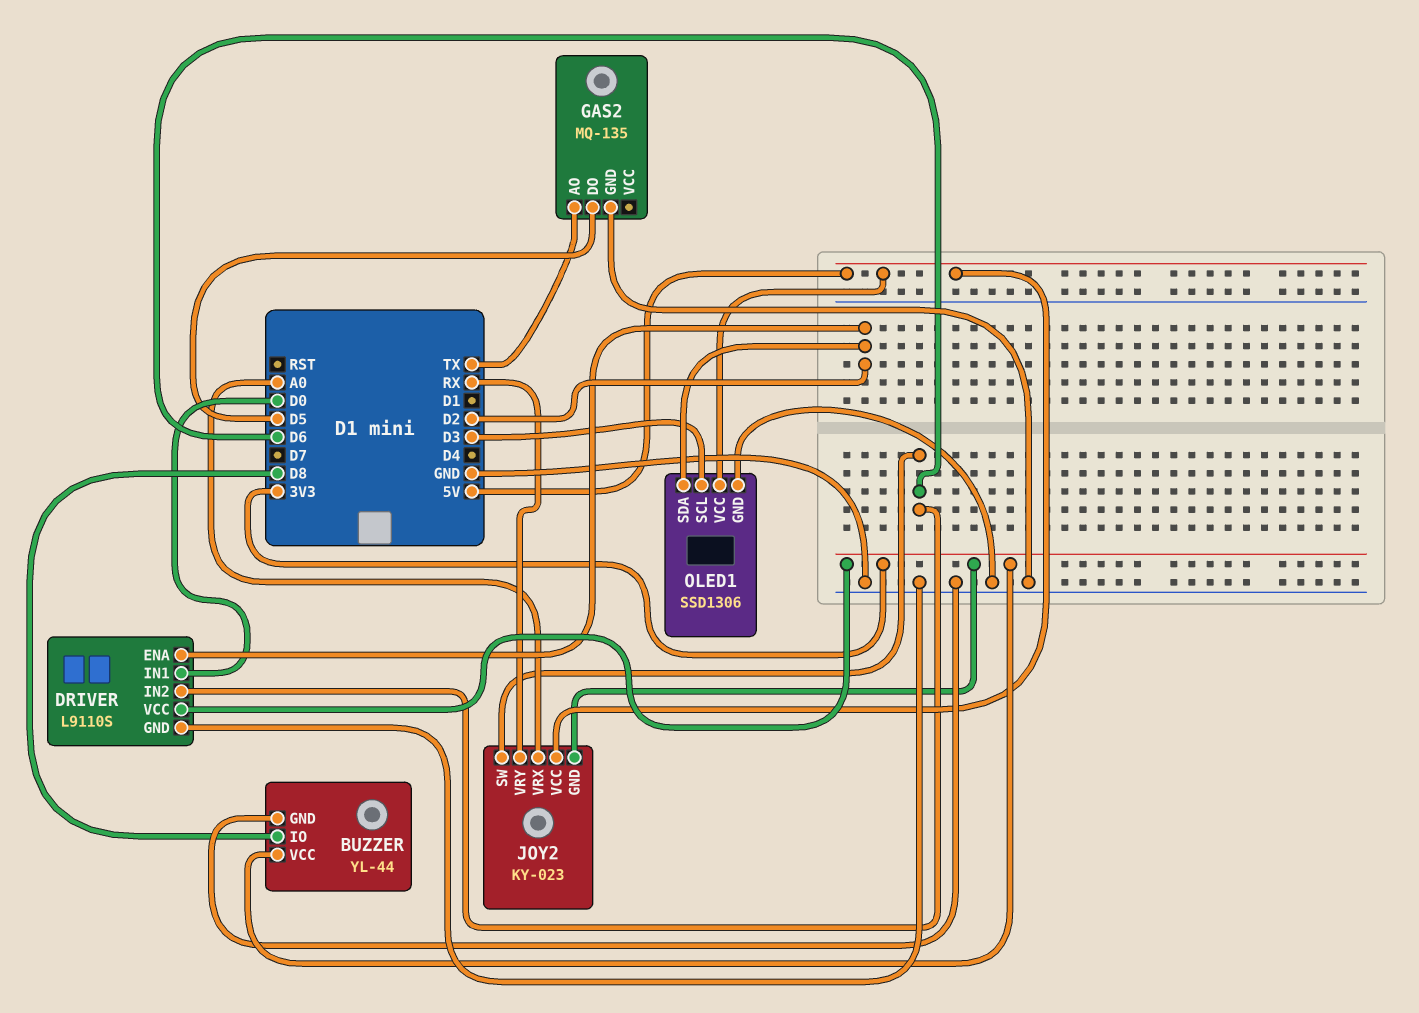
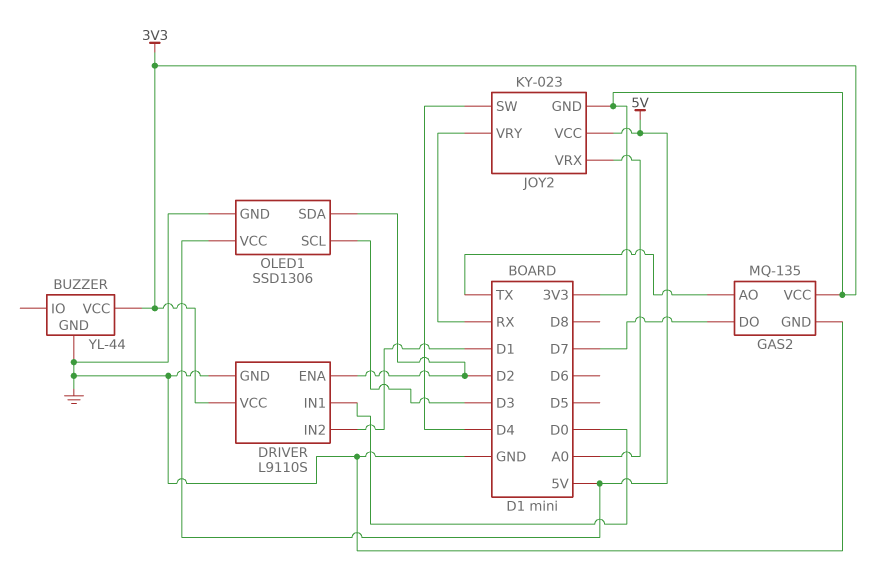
BUZZER pin IO: D8 -> none
DRIVER pin IN2: D6 -> D1
GAS2 pin DO: D5 -> D7
GAS2 pin VCC: none -> 3V3
JOY2 pin SW: D6 -> D4

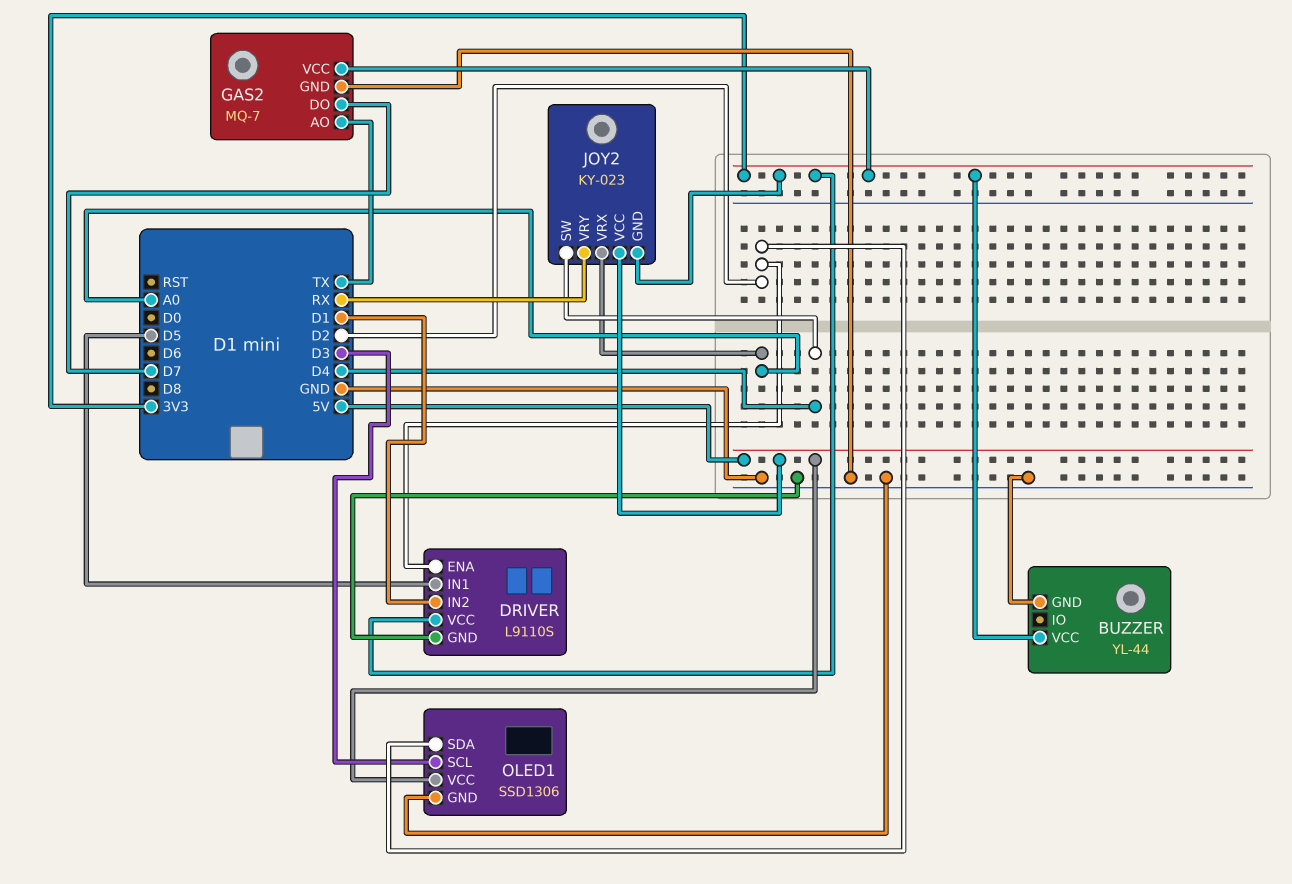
DRIVER pin IN1: D0 -> D5
GAS2: MQ-135 -> MQ-7

